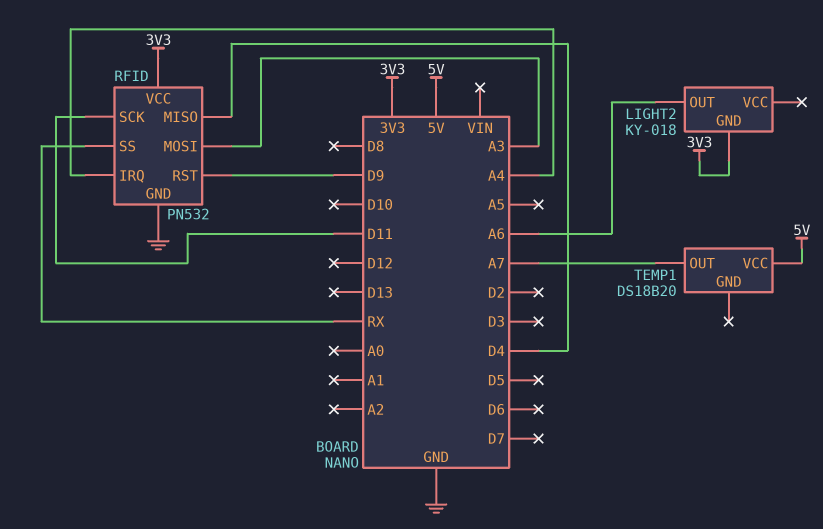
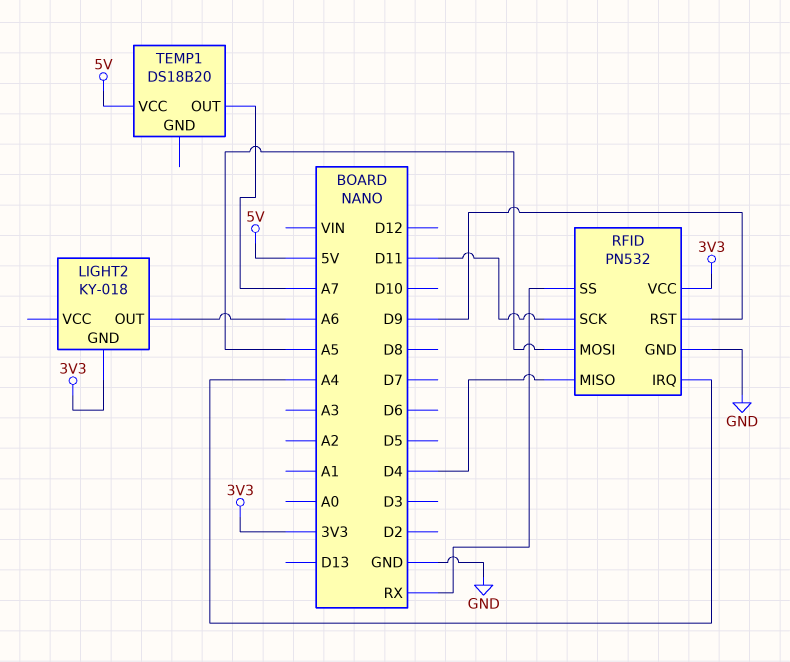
RFID pin MOSI: A3 -> A5

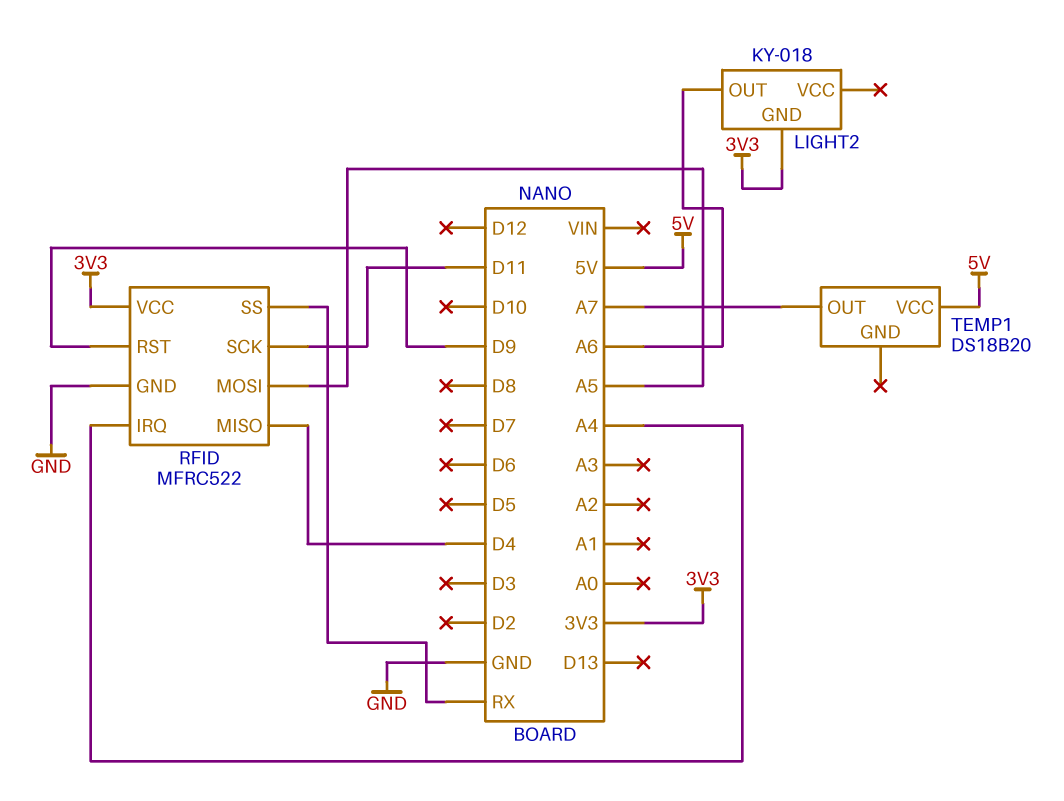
RFID: PN532 -> MFRC522

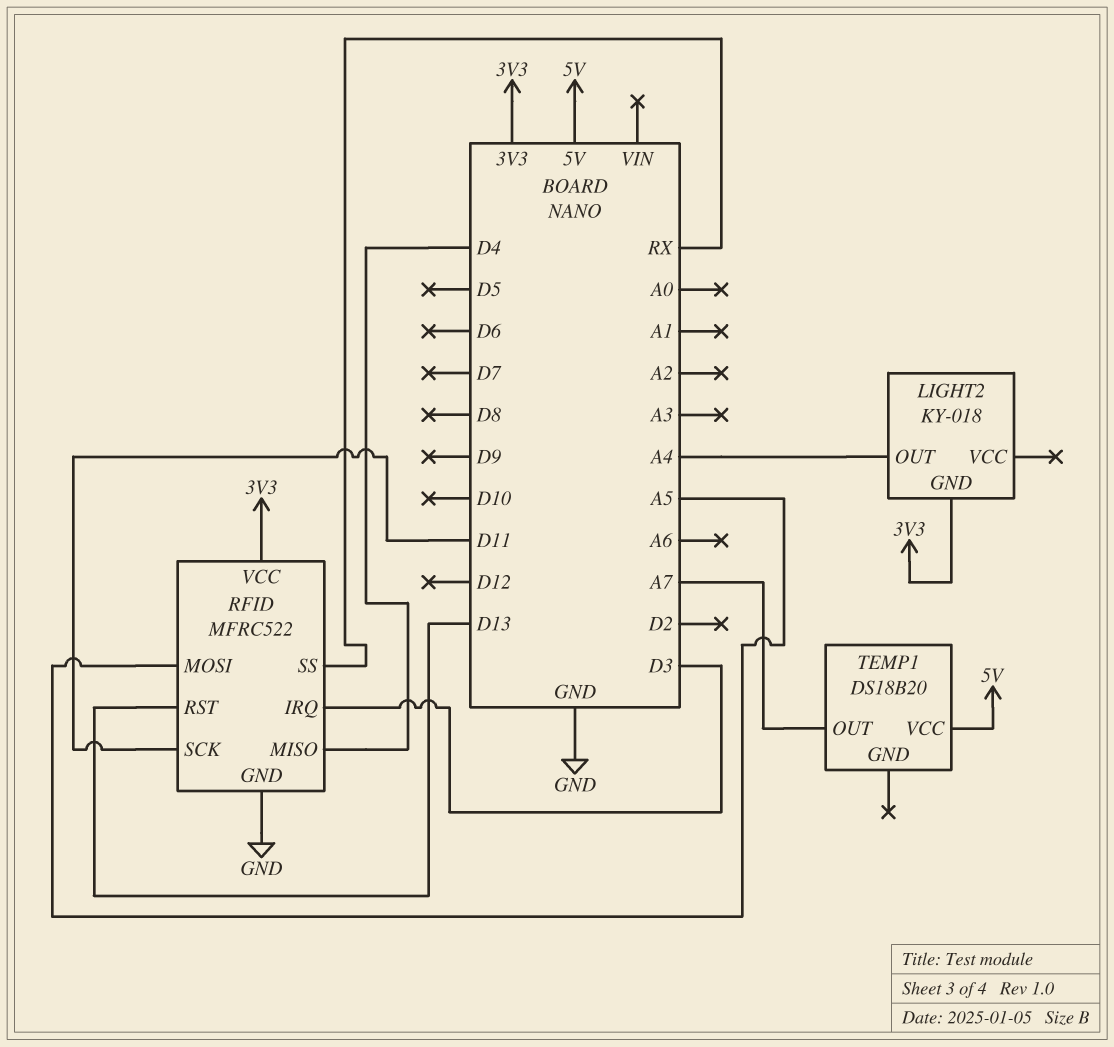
LIGHT2 pin OUT: A6 -> A4
RFID pin IRQ: A4 -> D3
RFID pin RST: D9 -> D13

